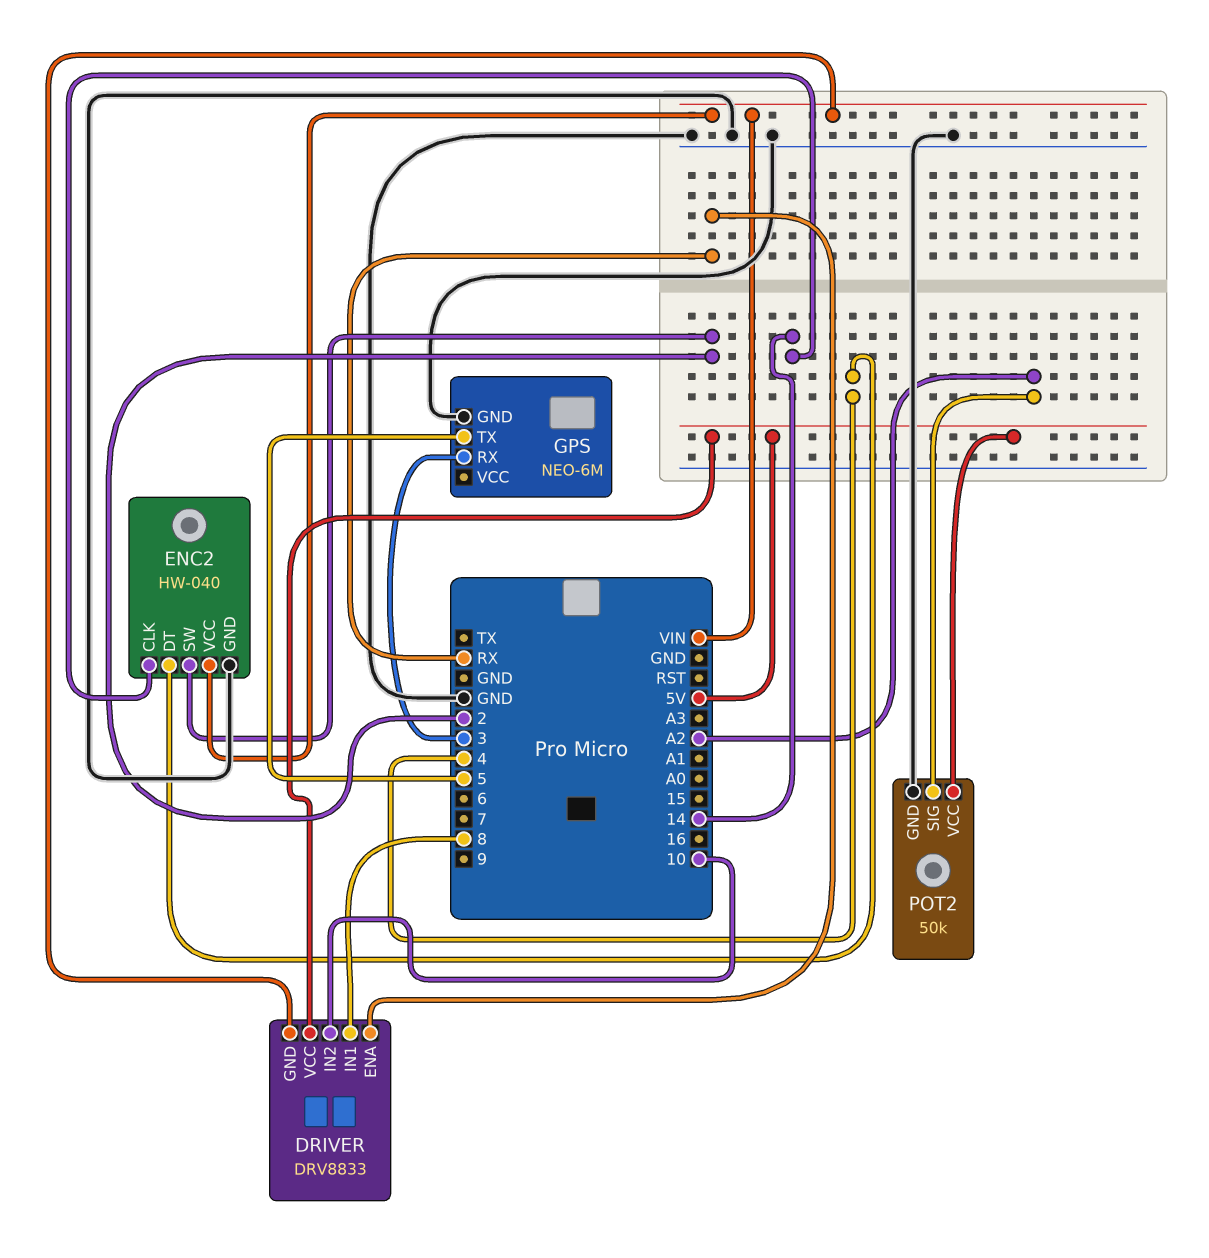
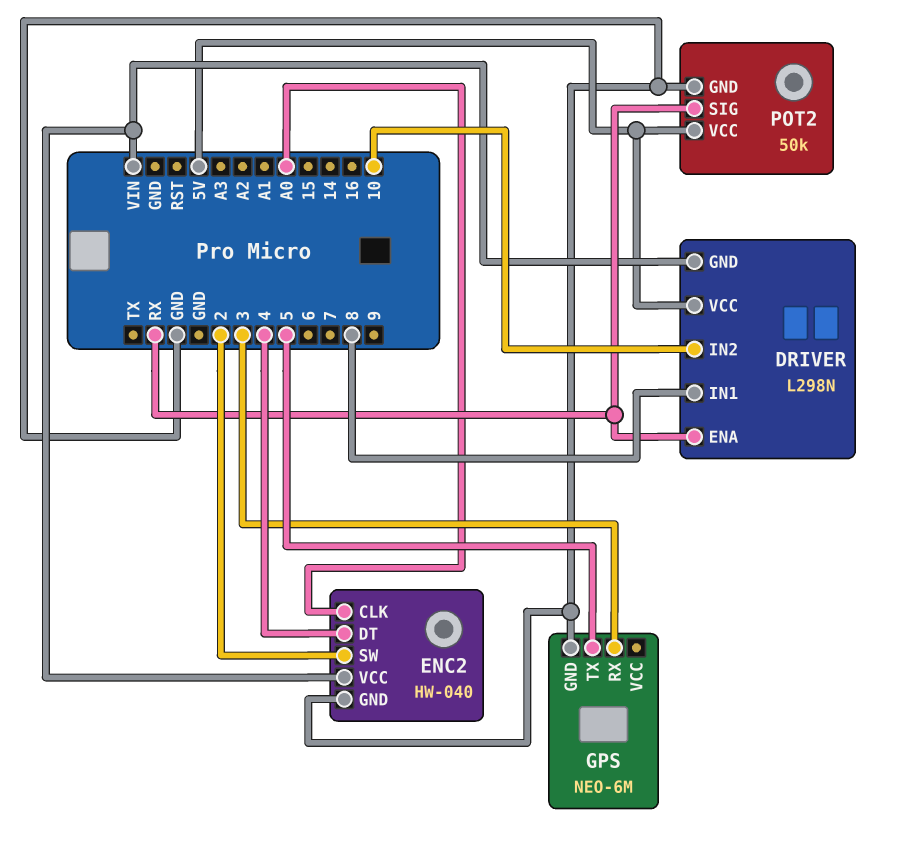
DRIVER: DRV8833 -> L298N
ENC2 pin CLK: 14 -> A0
POT2 pin SIG: A2 -> RX

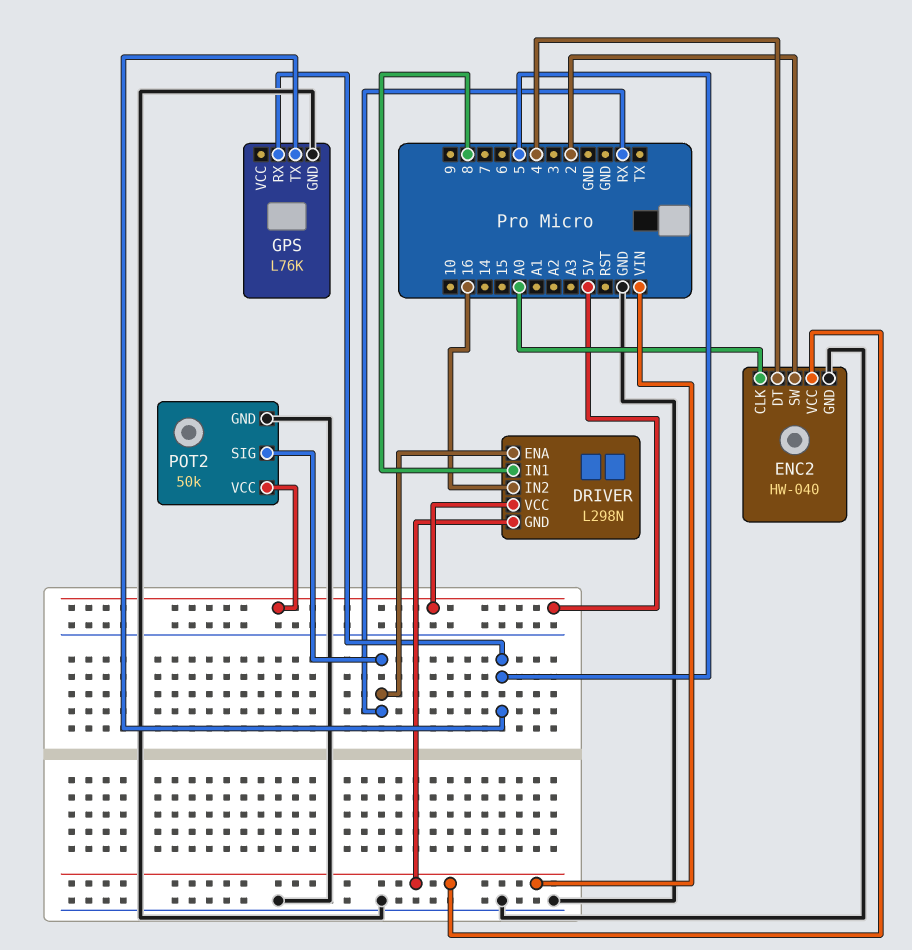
DRIVER pin IN2: 10 -> 16
GPS: NEO-6M -> L76K
GPS pin RX: 3 -> 5

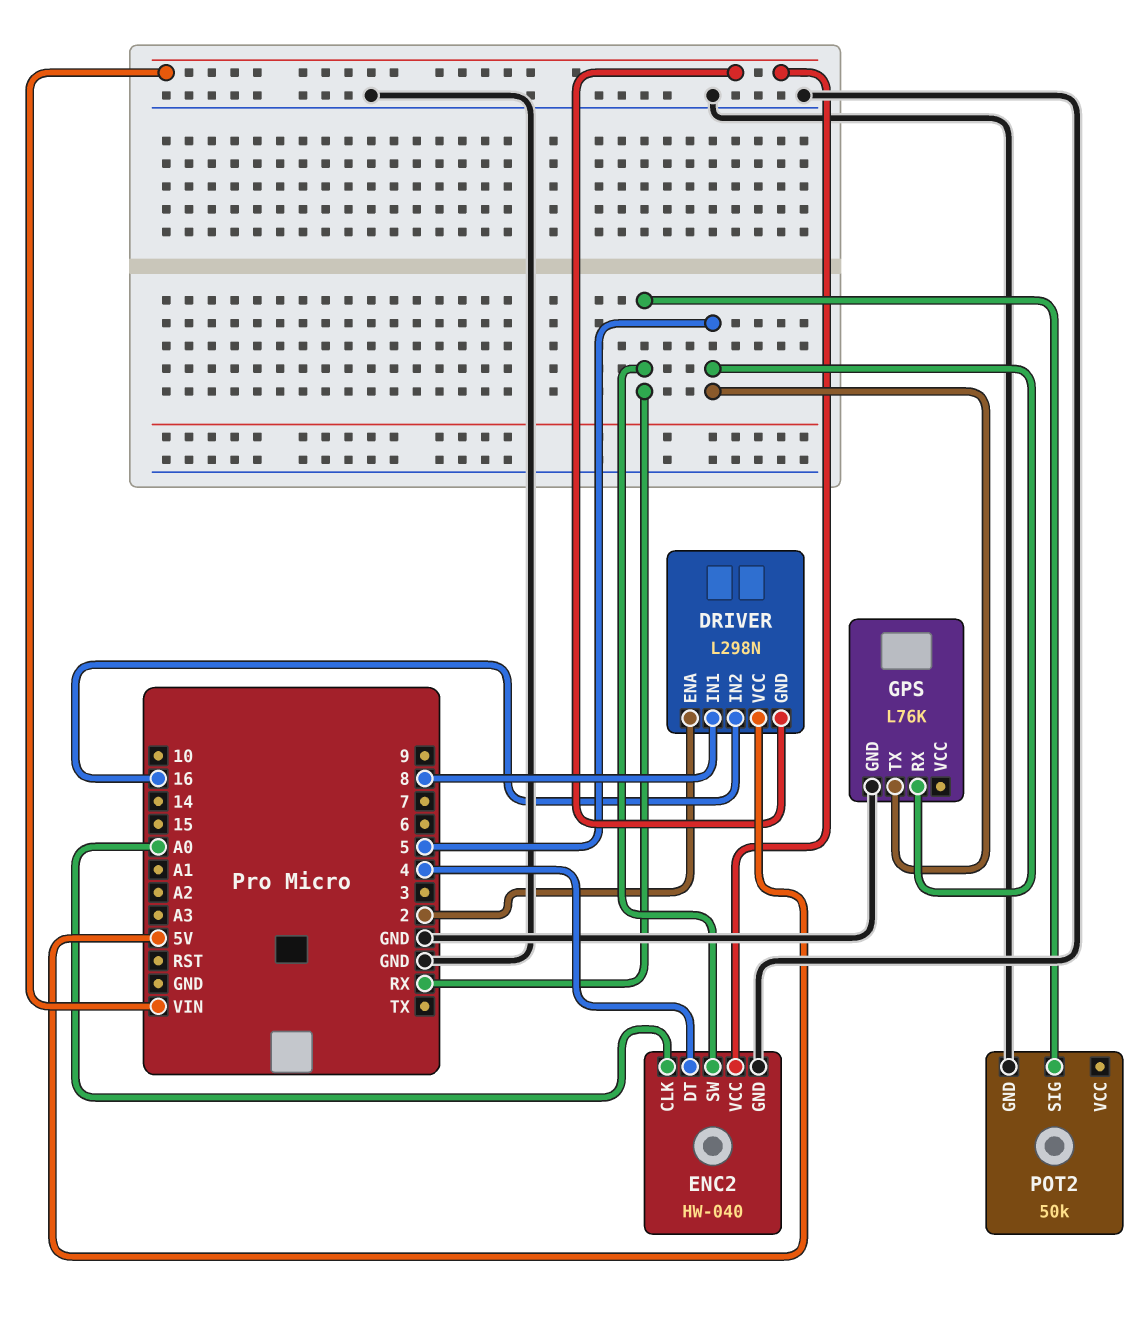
DRIVER pin ENA: RX -> 2
ENC2 pin SW: 2 -> RX
POT2 pin VCC: 5V -> none

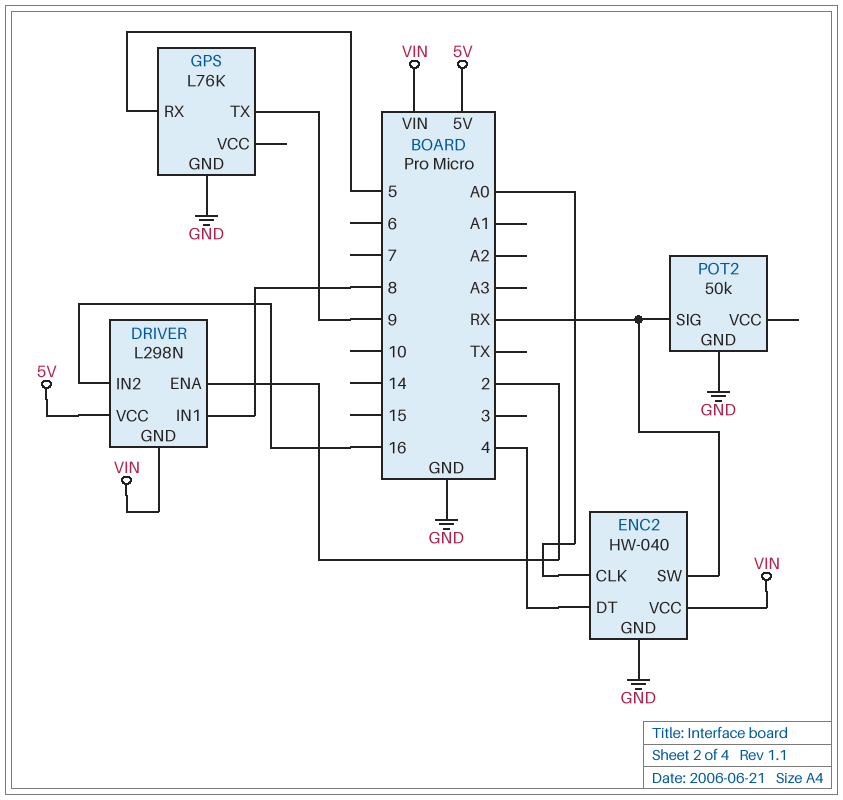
GPS pin TX: 5 -> 9

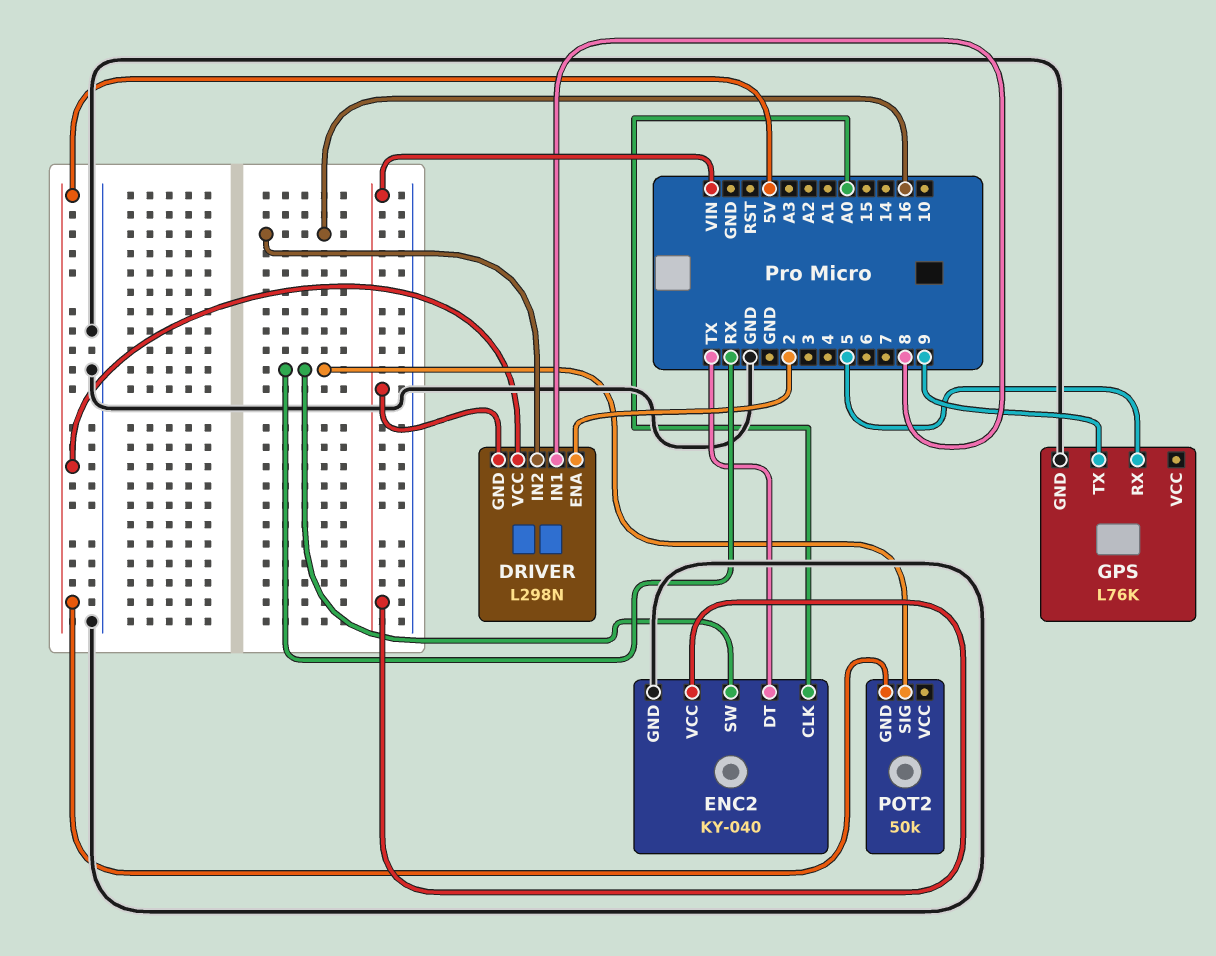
ENC2: HW-040 -> KY-040
ENC2 pin DT: 4 -> TX
POT2 pin GND: GND -> 5V

